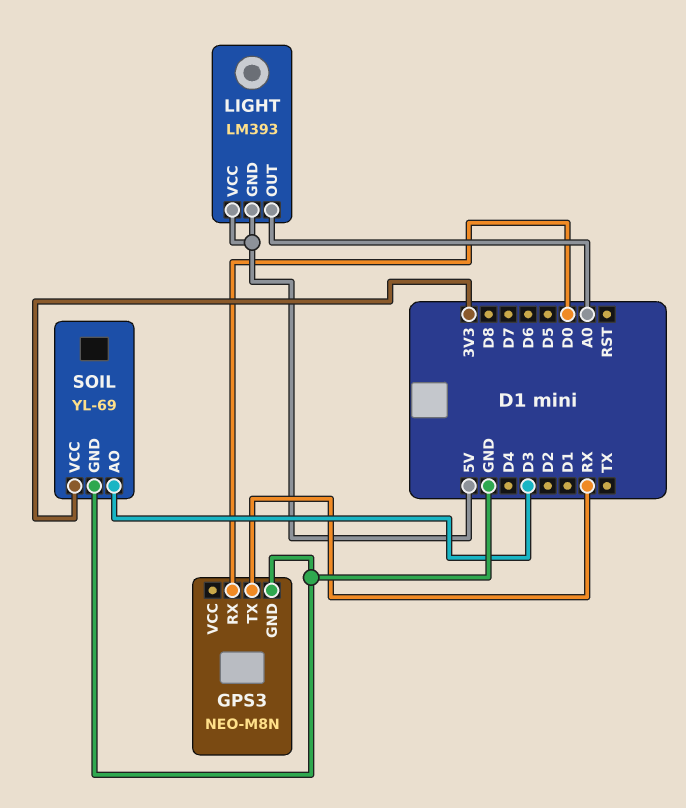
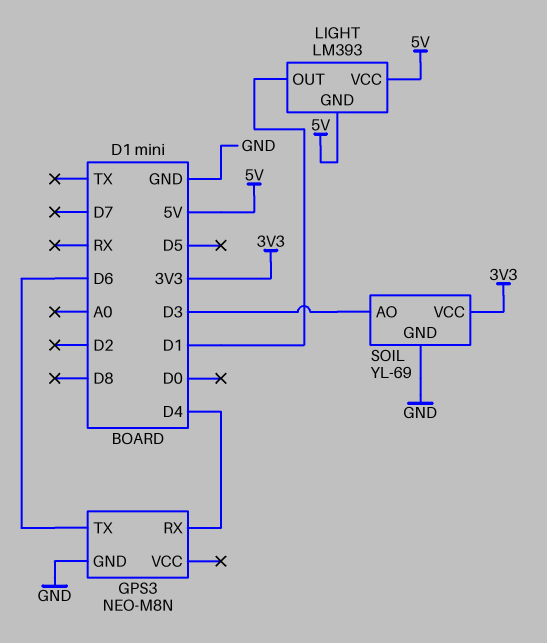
GPS3 pin RX: D0 -> D4
GPS3 pin TX: RX -> D6
LIGHT pin OUT: A0 -> D1

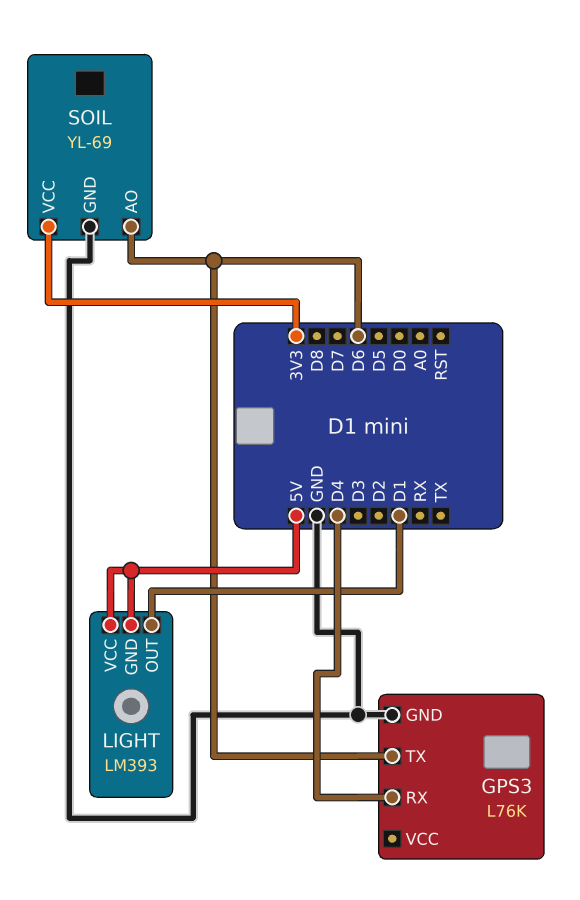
GPS3: NEO-M8N -> L76K
SOIL pin AO: D3 -> D6

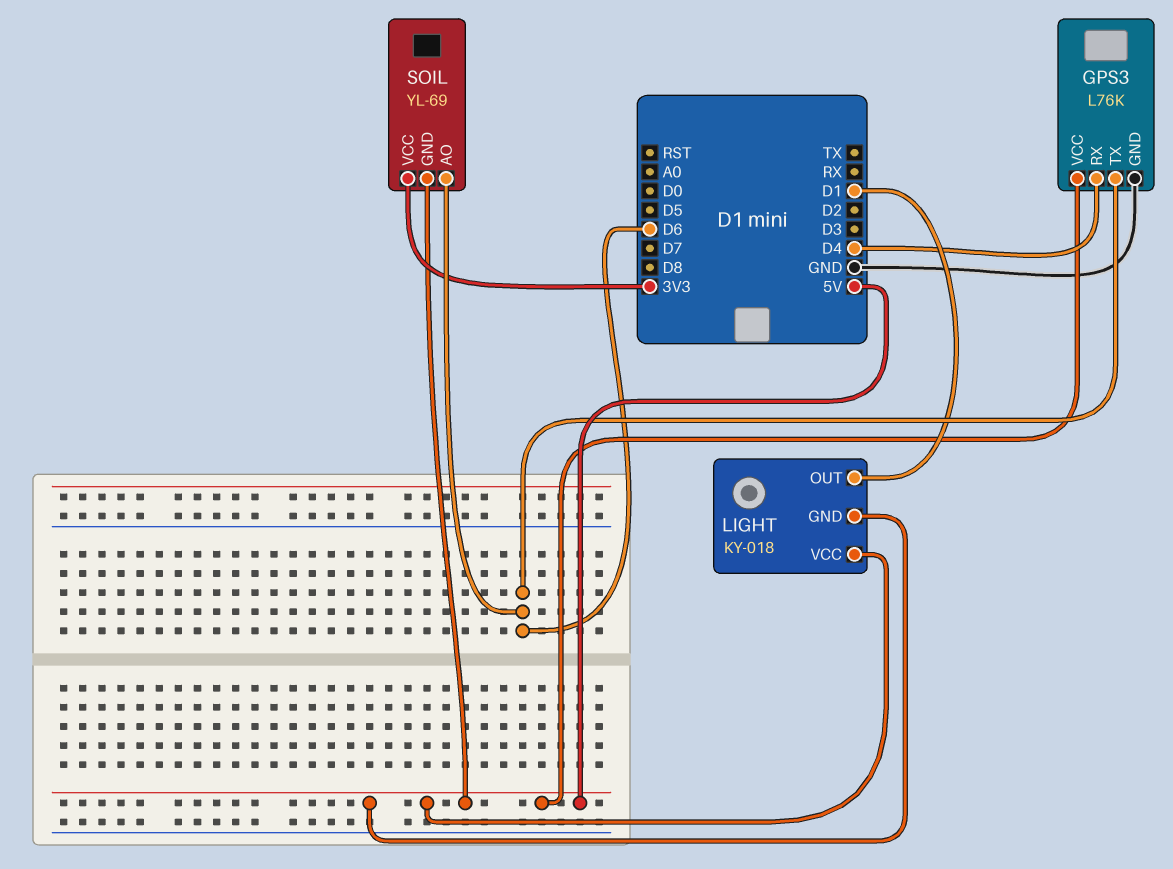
GPS3 pin VCC: none -> 5V
LIGHT: LM393 -> KY-018
SOIL pin GND: GND -> 5V

